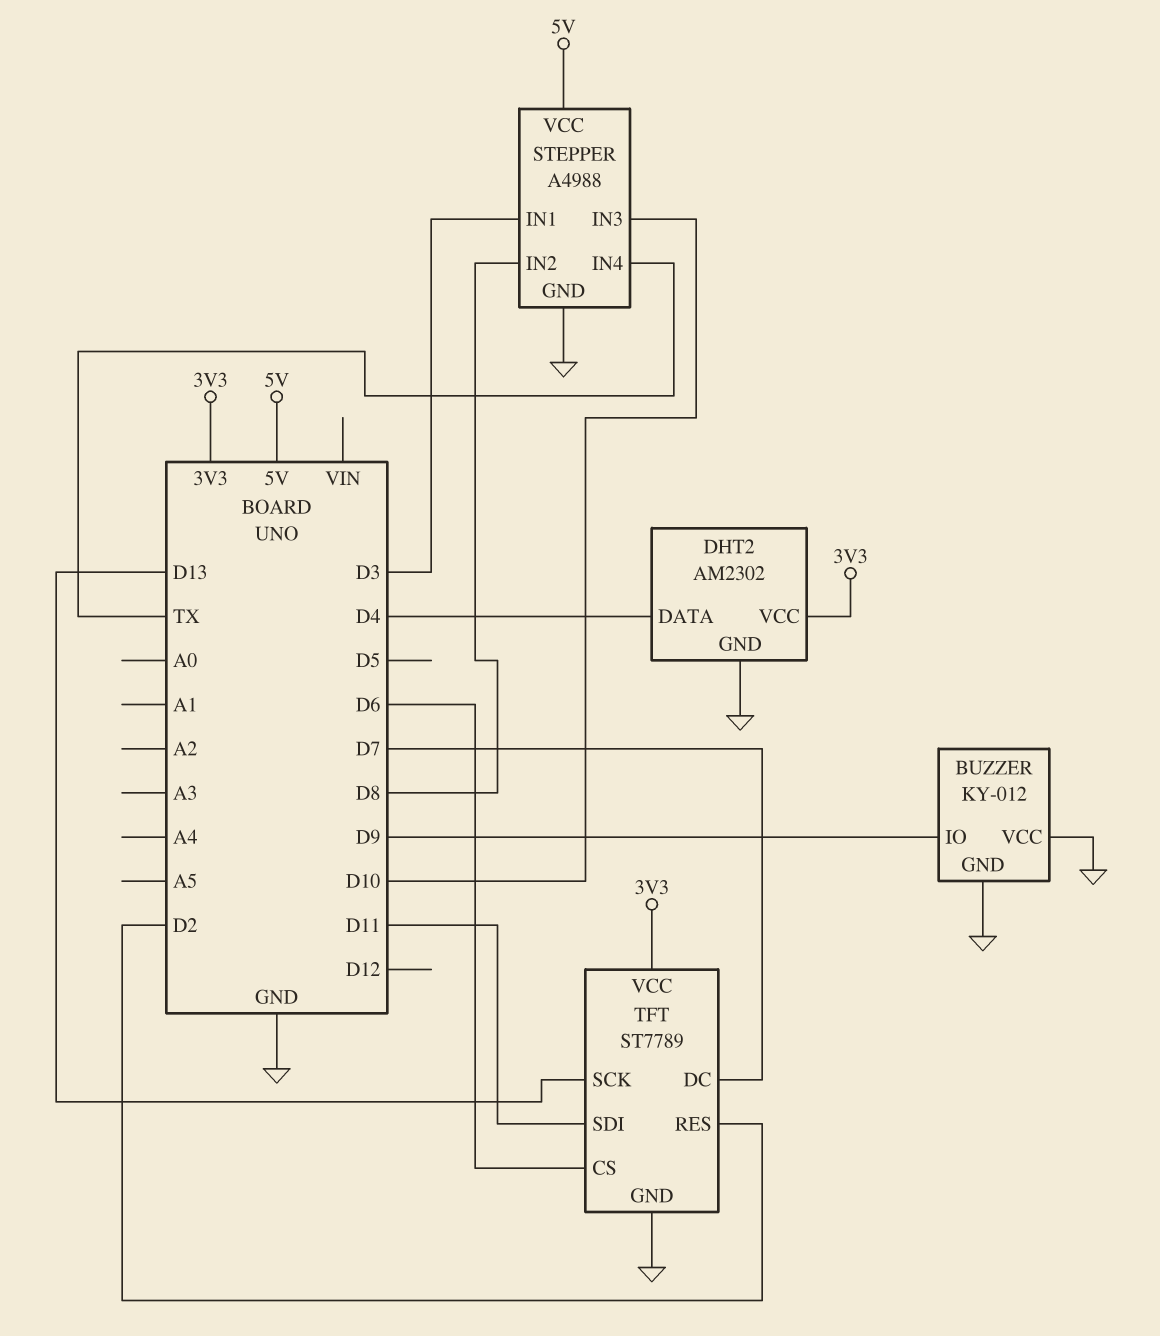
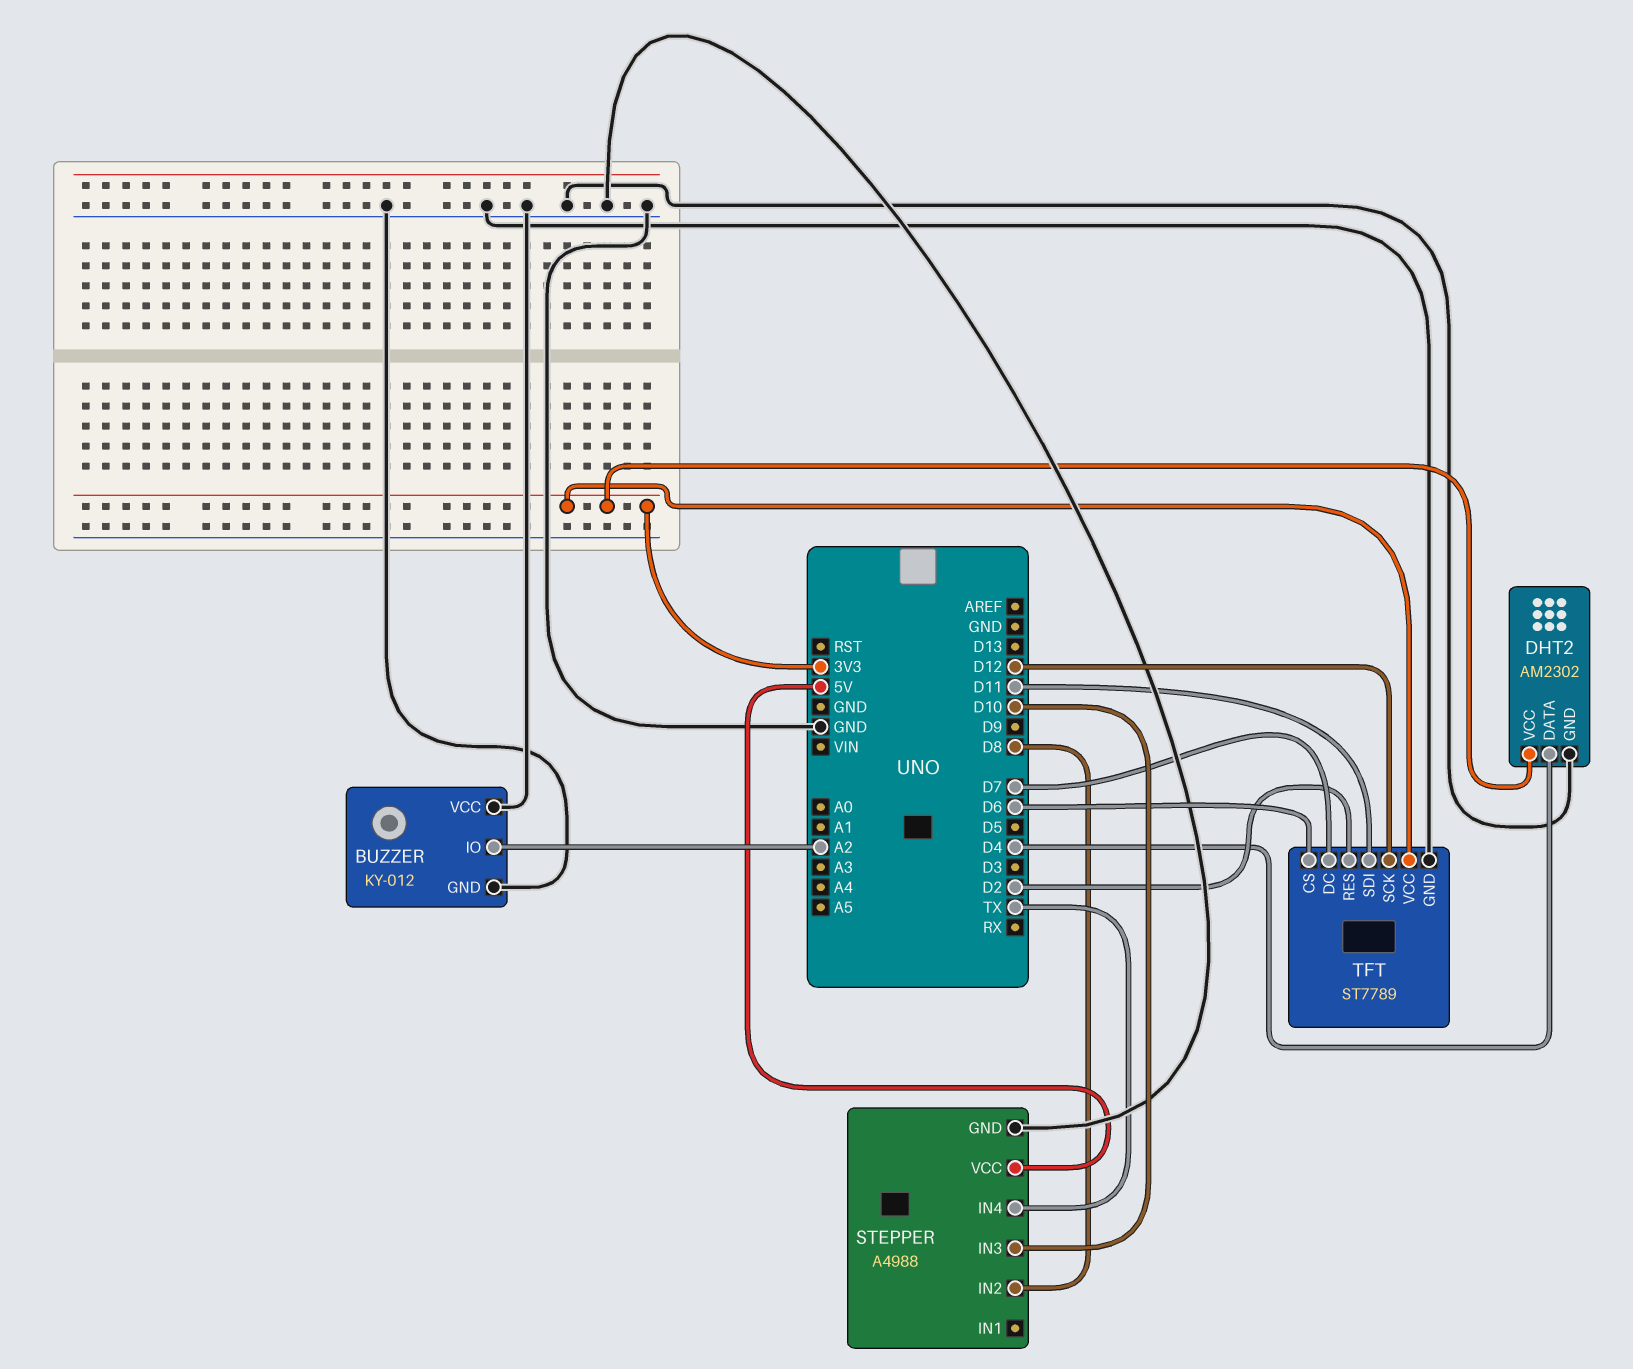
BUZZER pin IO: D9 -> A2
STEPPER pin IN1: D3 -> none
TFT pin SCK: D13 -> D12

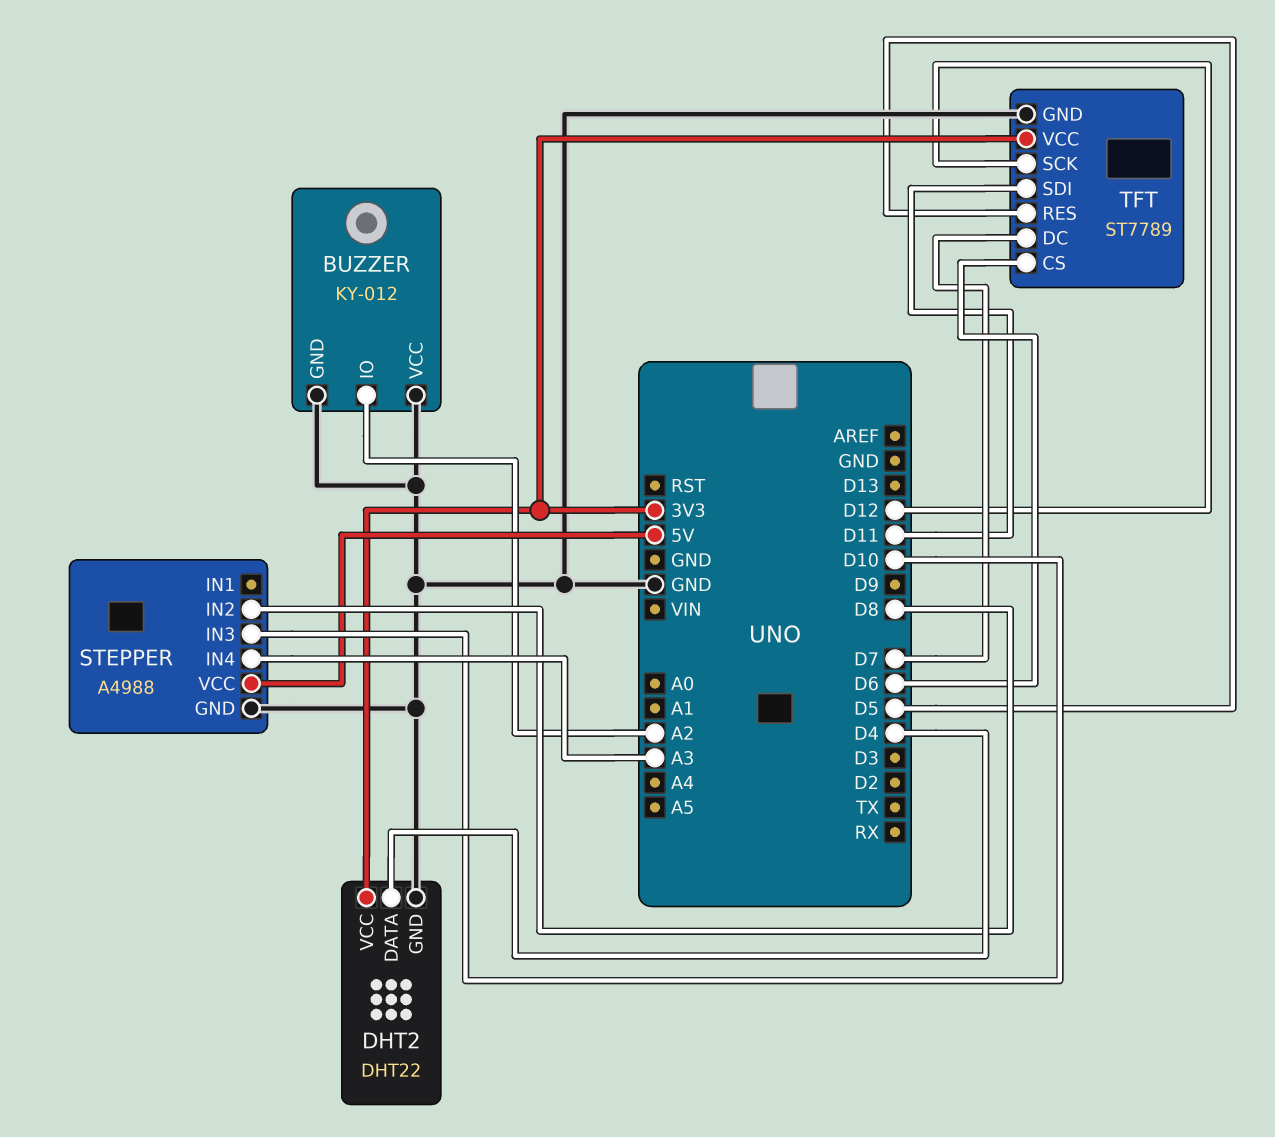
DHT2: AM2302 -> DHT22
STEPPER pin IN4: TX -> A3
TFT pin RES: D2 -> D5

